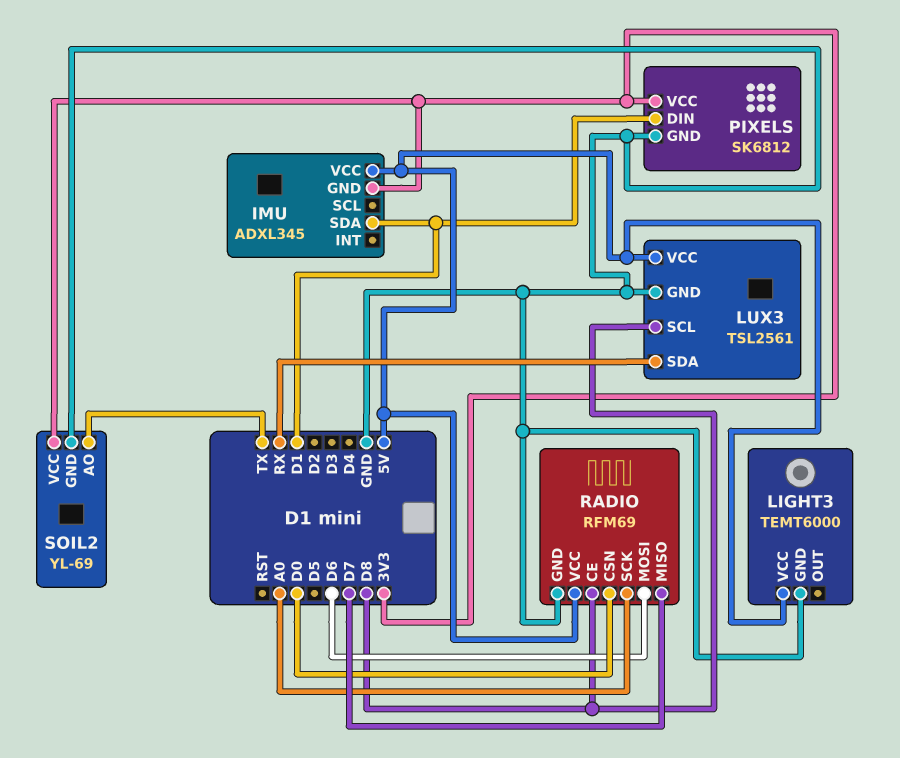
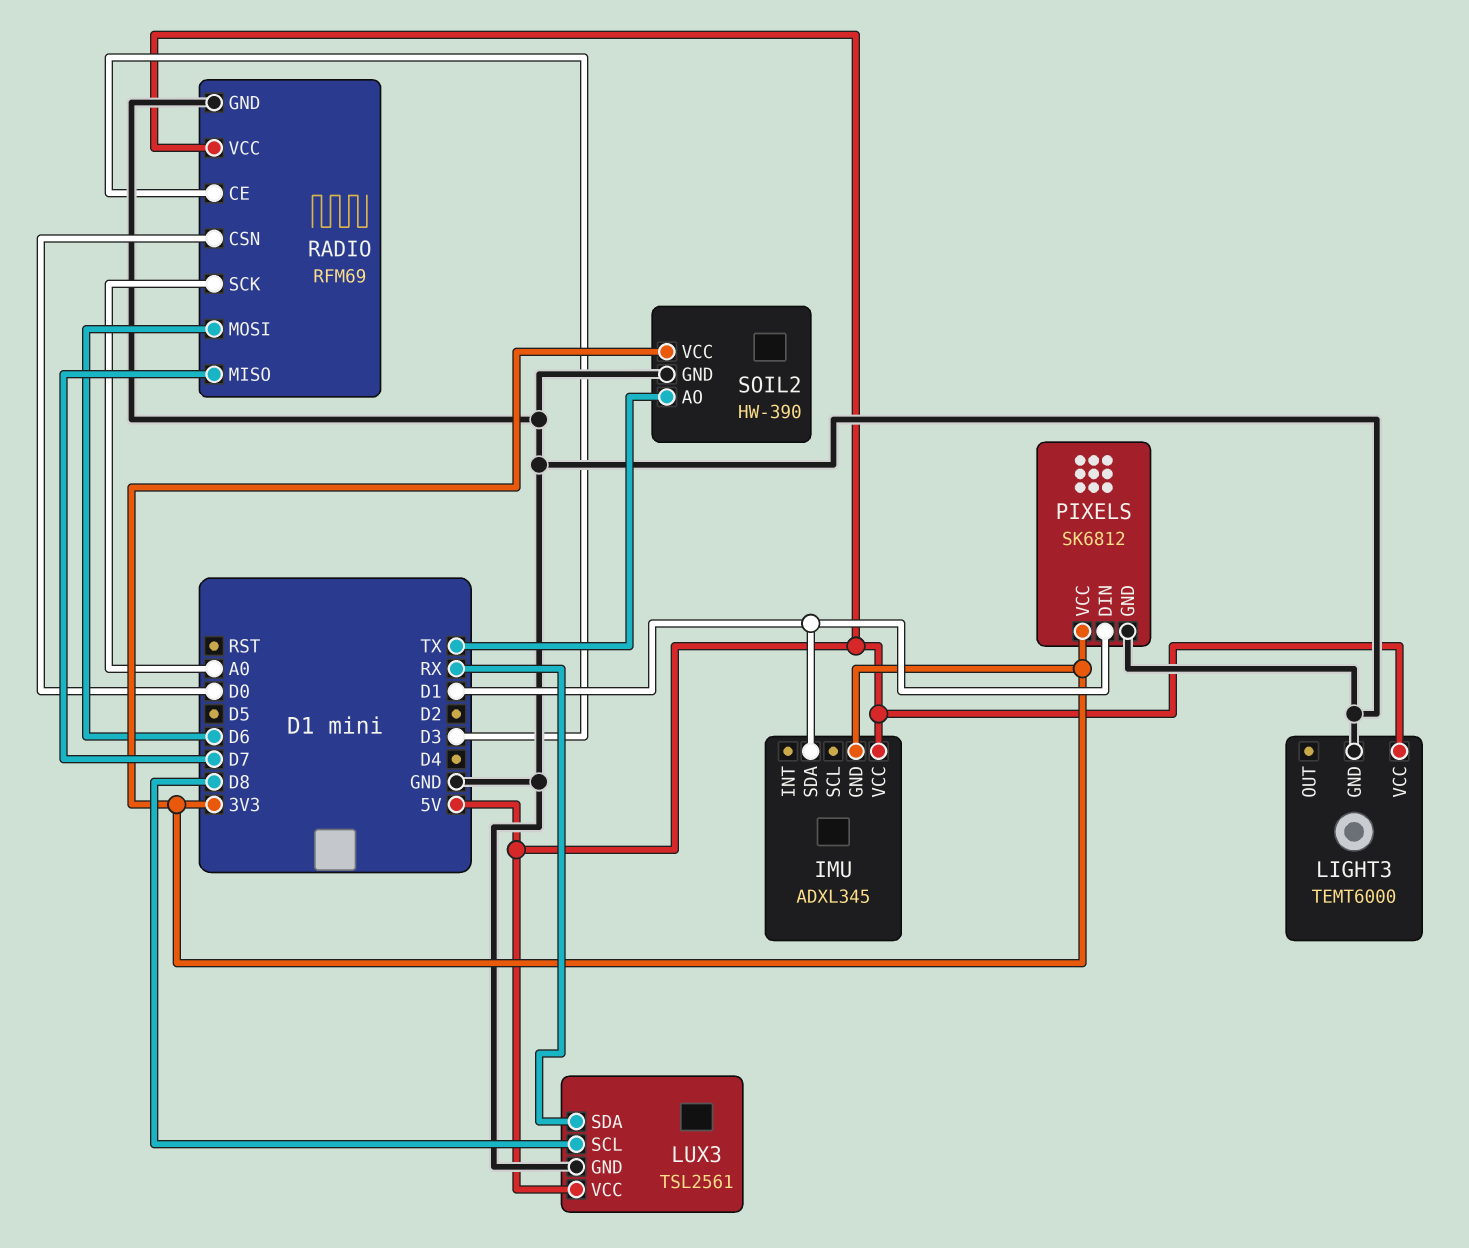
RADIO pin CE: D8 -> D3
SOIL2: YL-69 -> HW-390

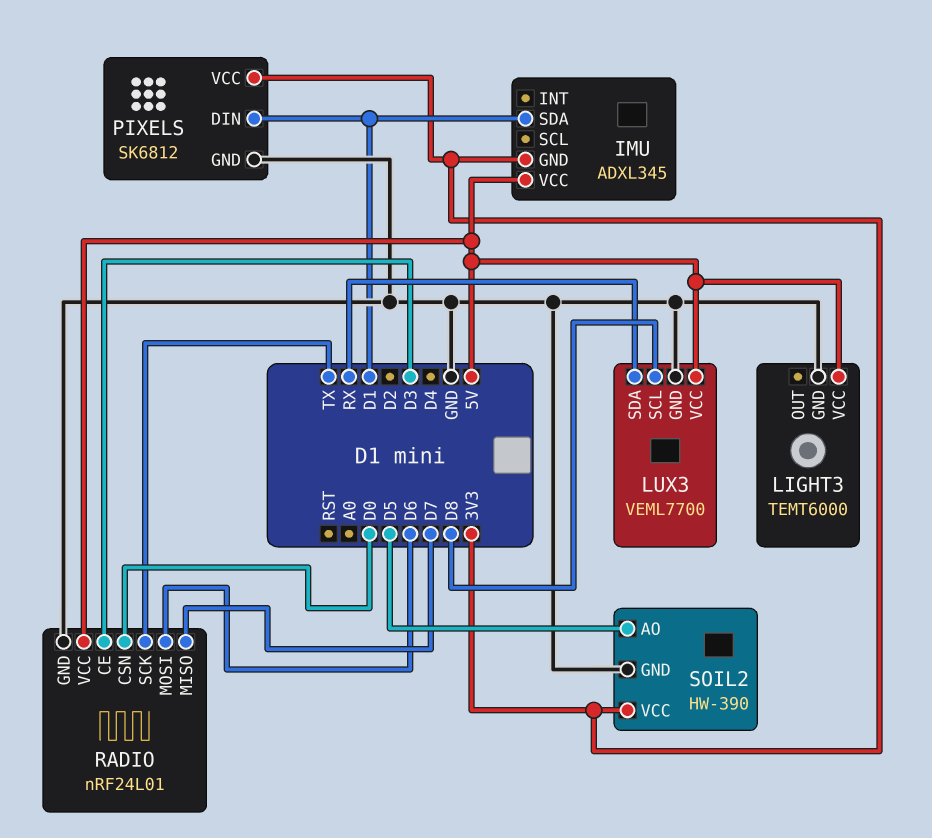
LUX3: TSL2561 -> VEML7700
RADIO: RFM69 -> nRF24L01
RADIO pin SCK: A0 -> TX
SOIL2 pin AO: TX -> D5

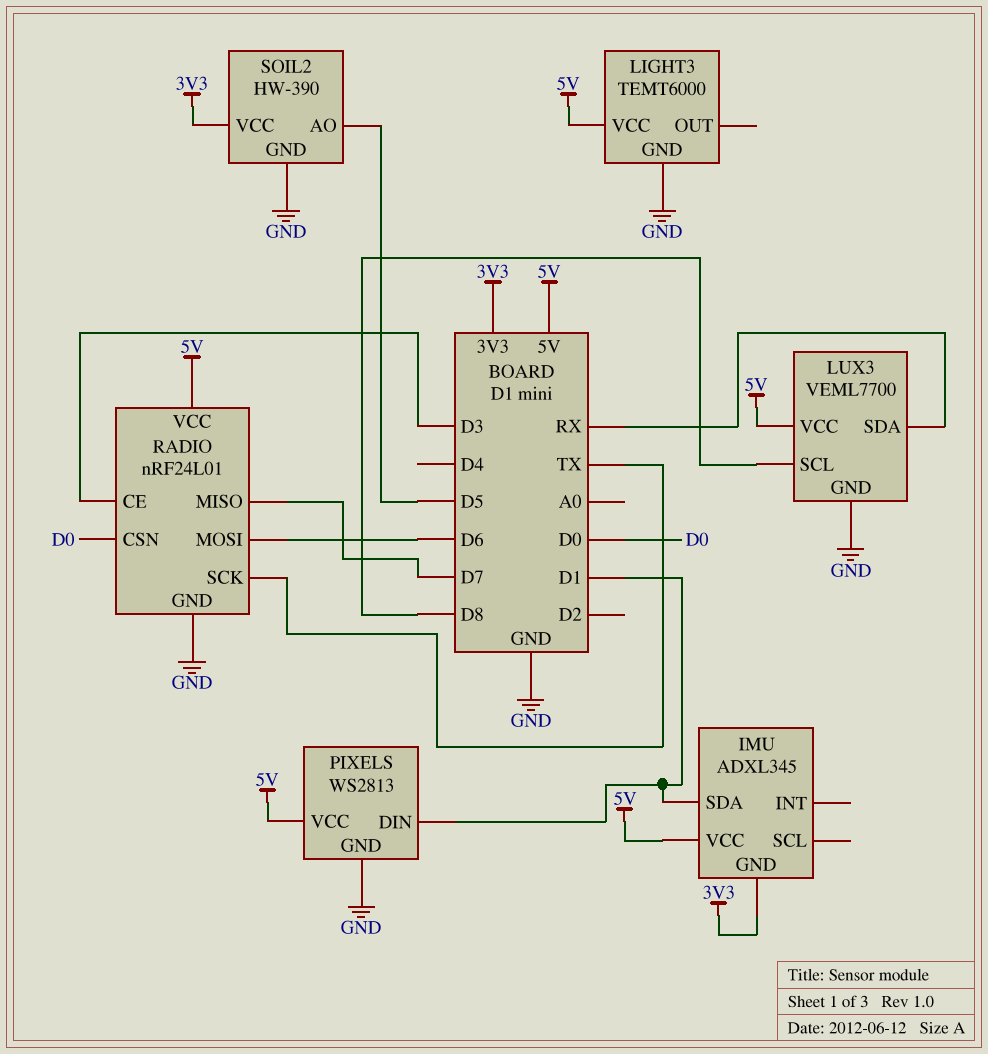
PIXELS: SK6812 -> WS2813
PIXELS pin VCC: 3V3 -> 5V

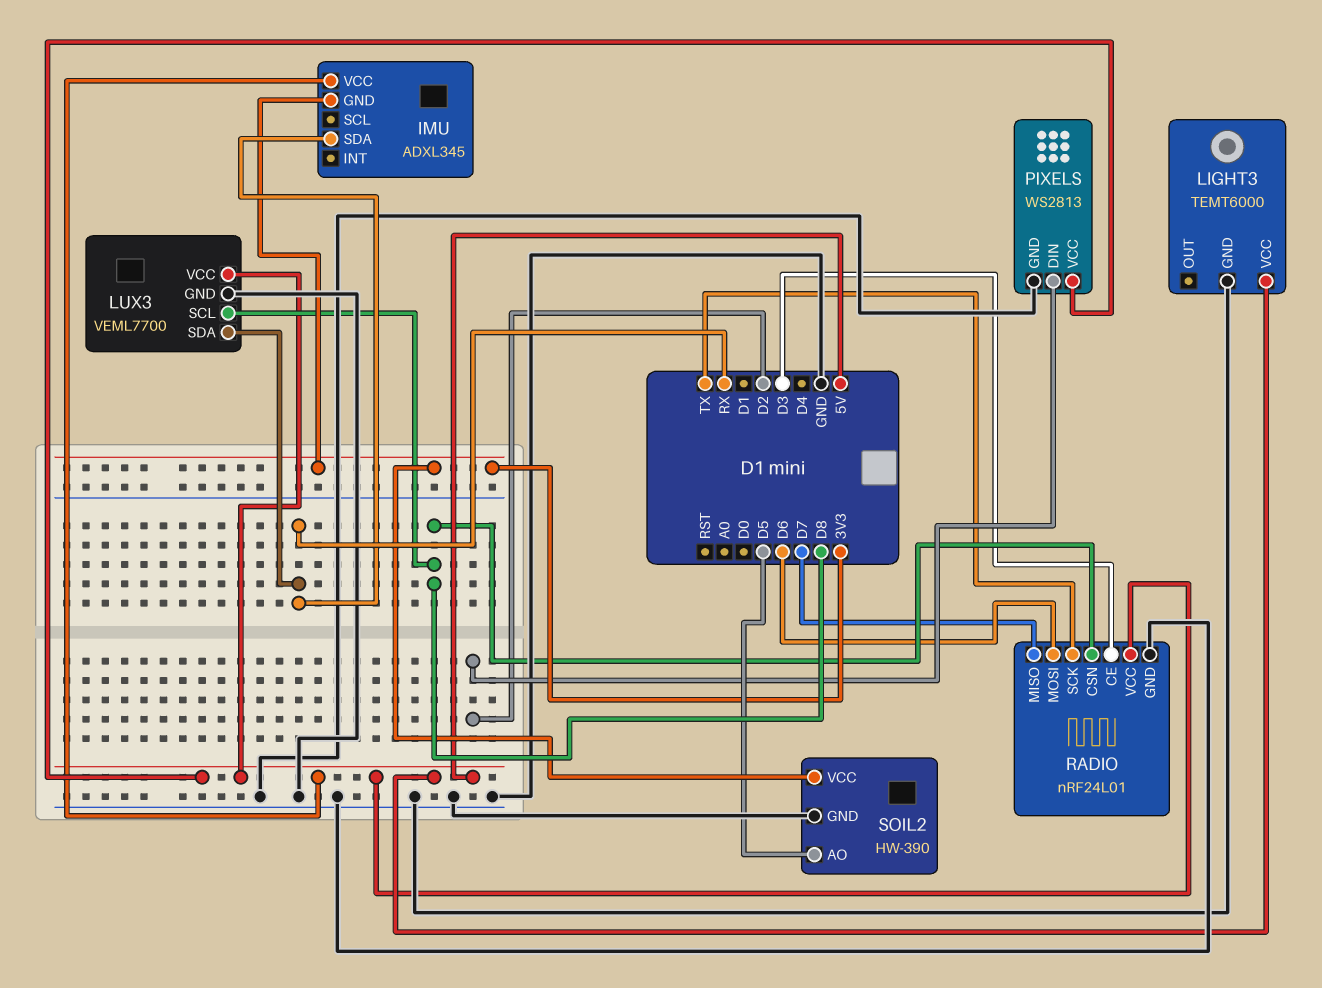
IMU pin SDA: D1 -> RX
PIXELS pin DIN: D1 -> D2
RADIO pin CSN: D0 -> D8

